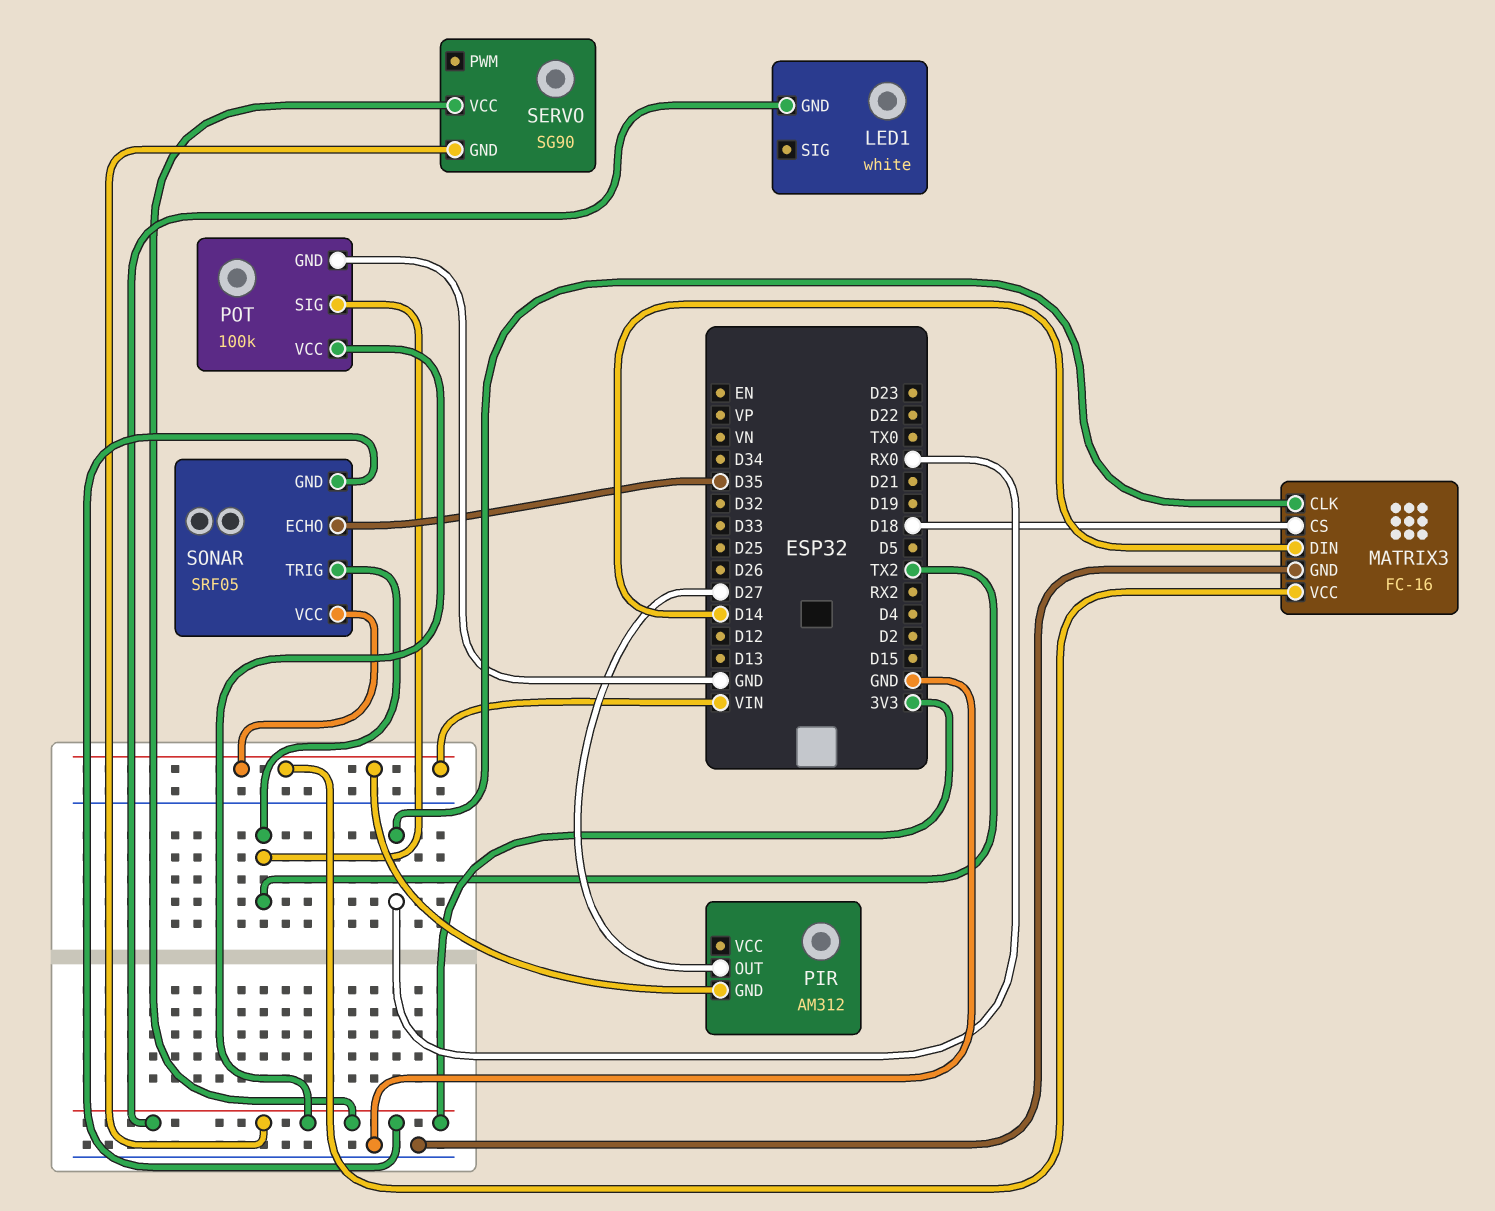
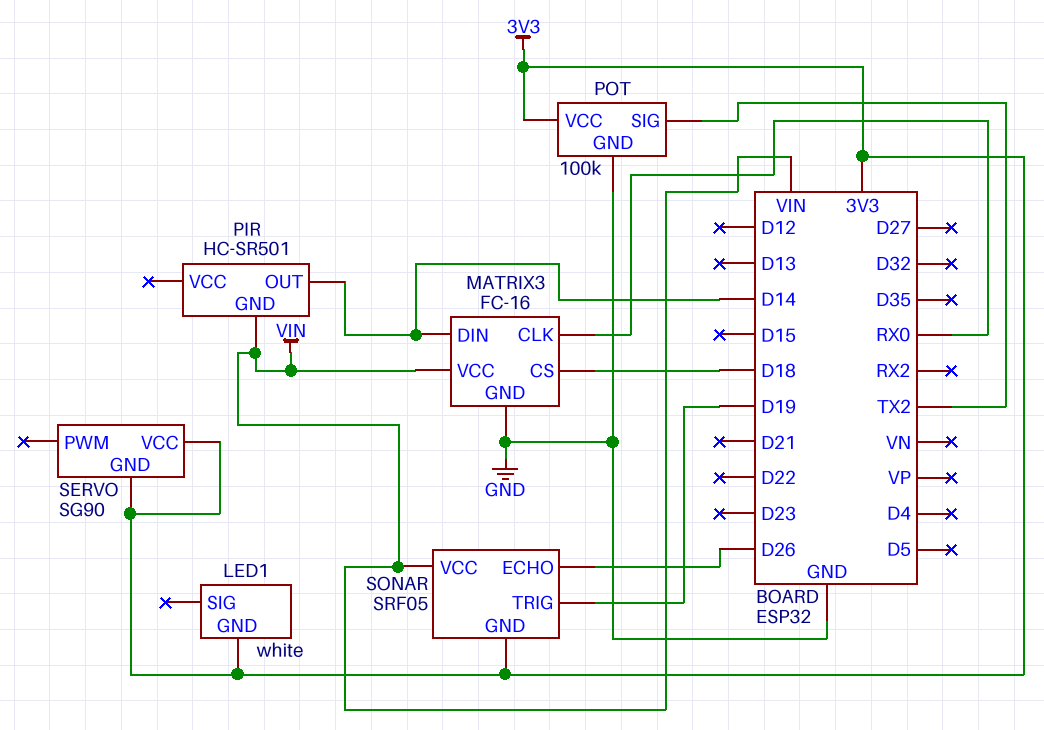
PIR: AM312 -> HC-SR501
PIR pin OUT: D27 -> D14
SONAR pin ECHO: D35 -> D26
SONAR pin TRIG: TX2 -> D19

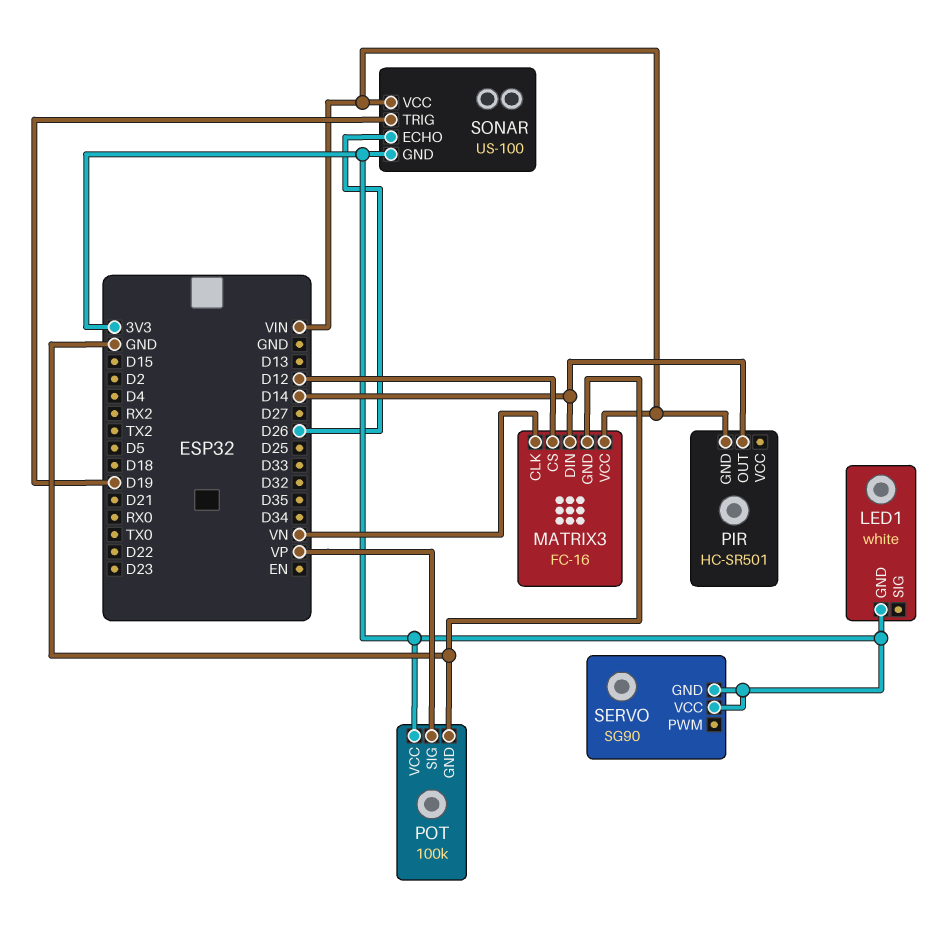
MATRIX3 pin CLK: RX0 -> VN
MATRIX3 pin CS: D18 -> D12
POT pin SIG: TX2 -> VP
SONAR: SRF05 -> US-100

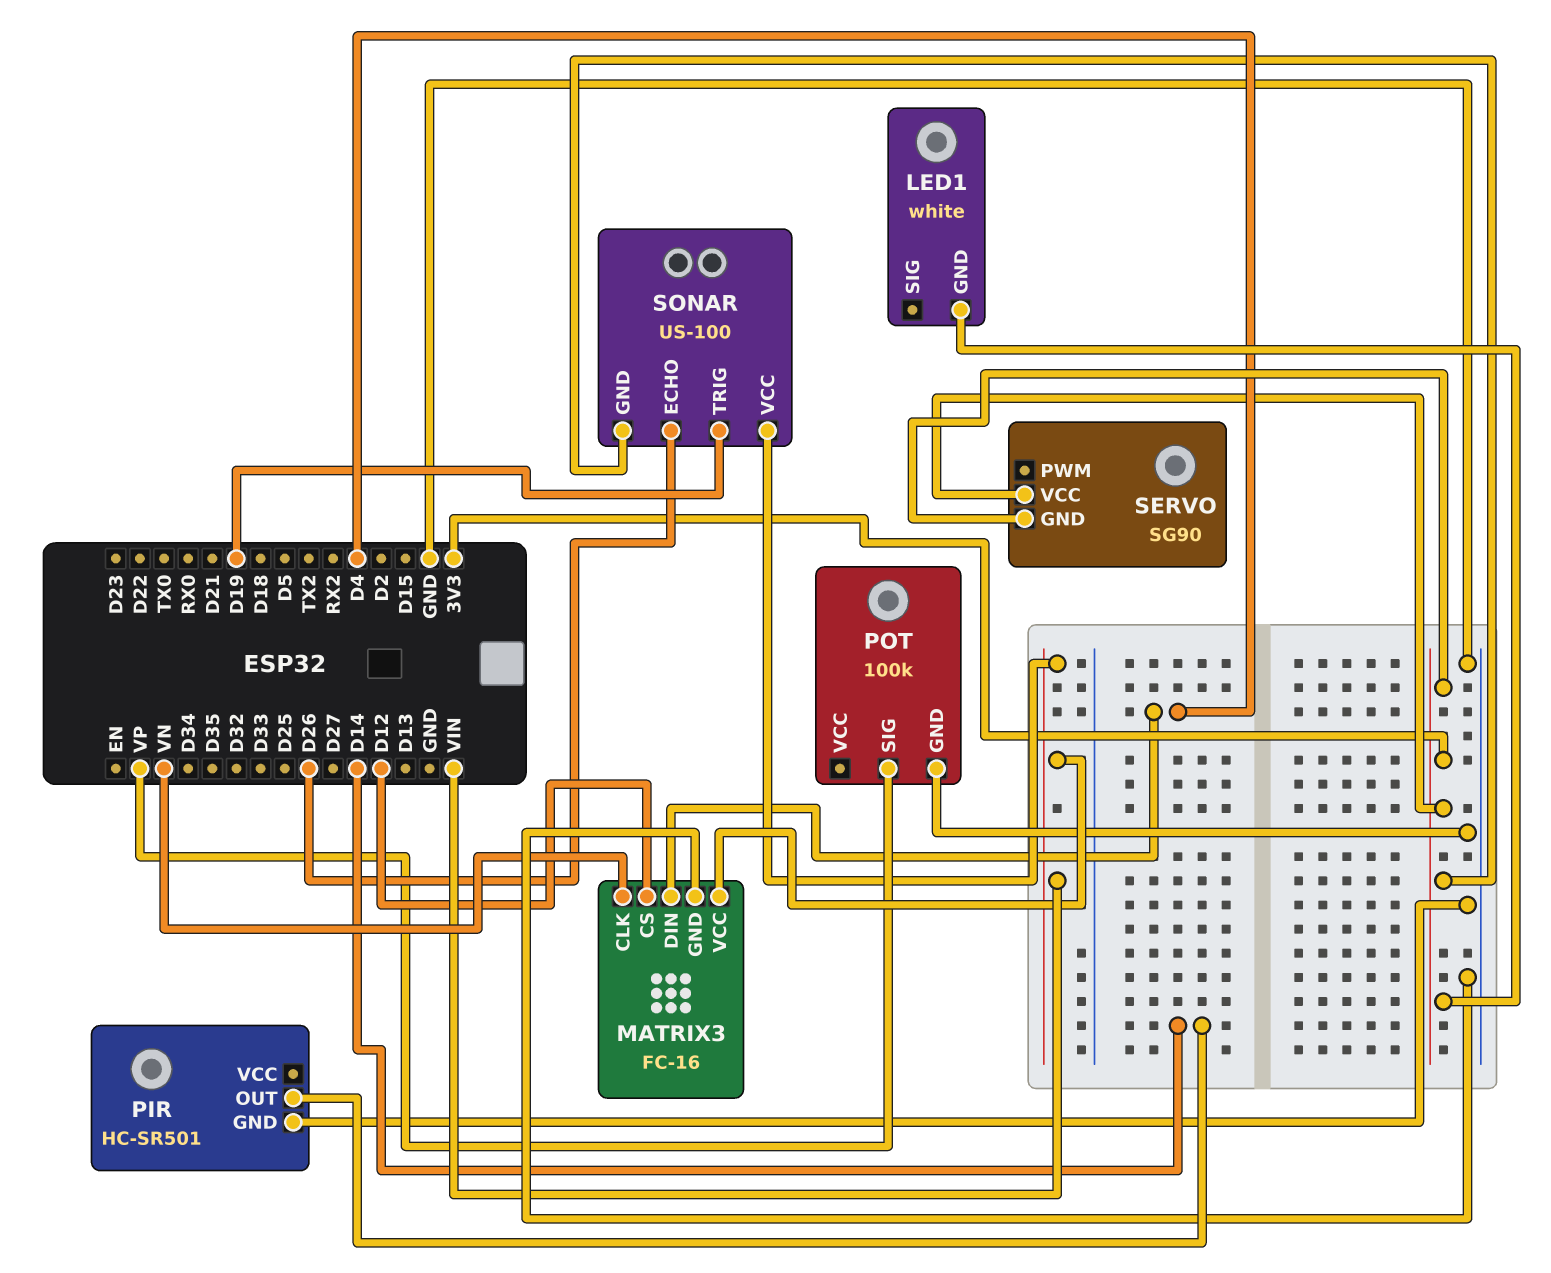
MATRIX3 pin DIN: D14 -> D4
PIR pin GND: VIN -> GND
POT pin VCC: 3V3 -> none

